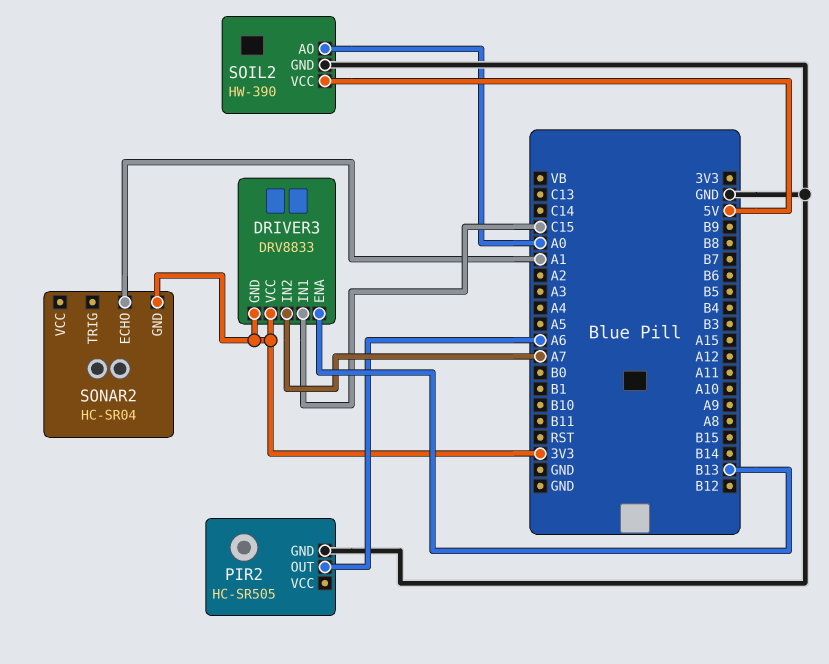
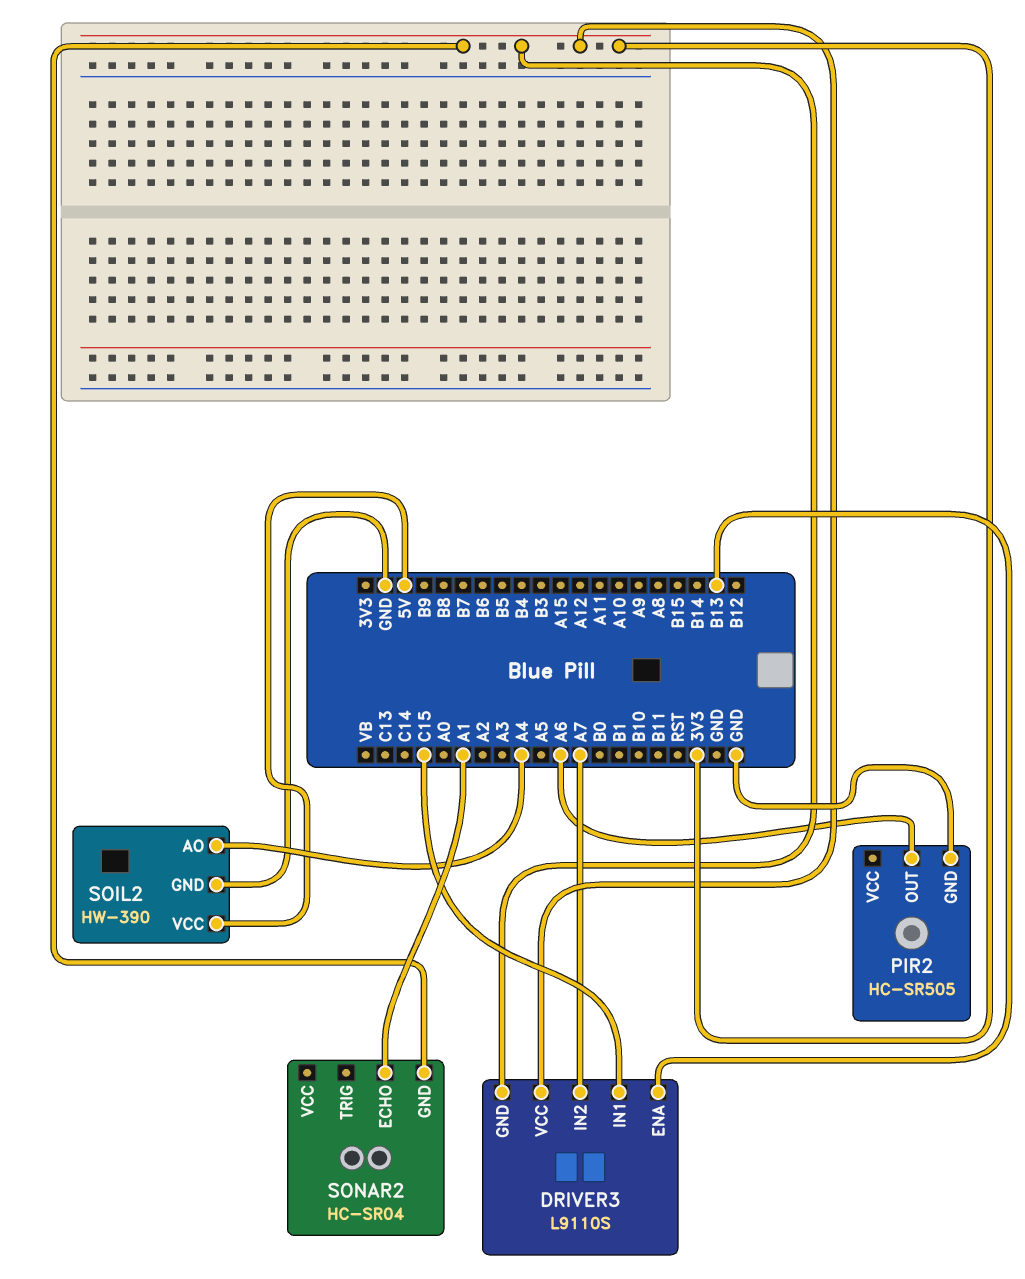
DRIVER3: DRV8833 -> L9110S
SOIL2 pin AO: A0 -> A4

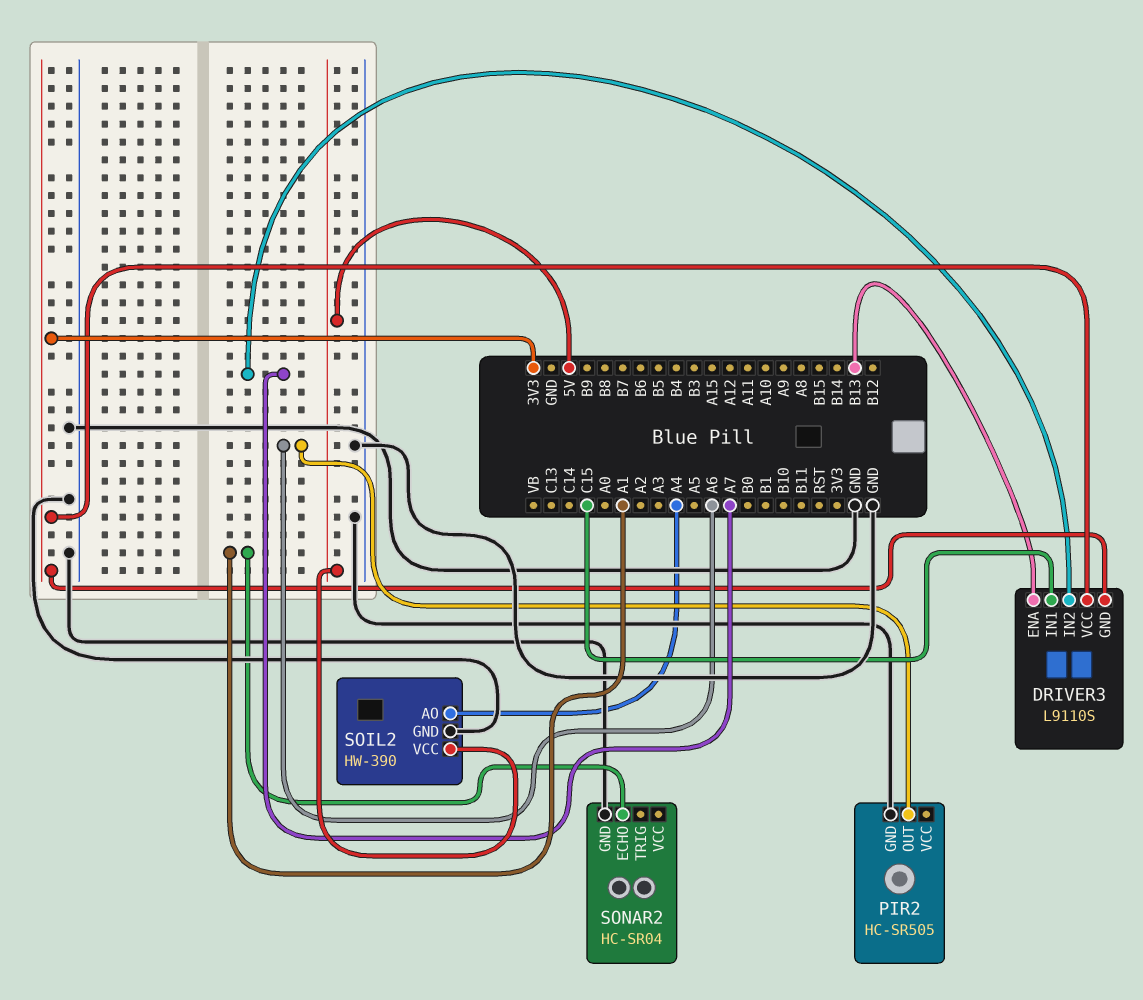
SONAR2 pin GND: 3V3 -> GND

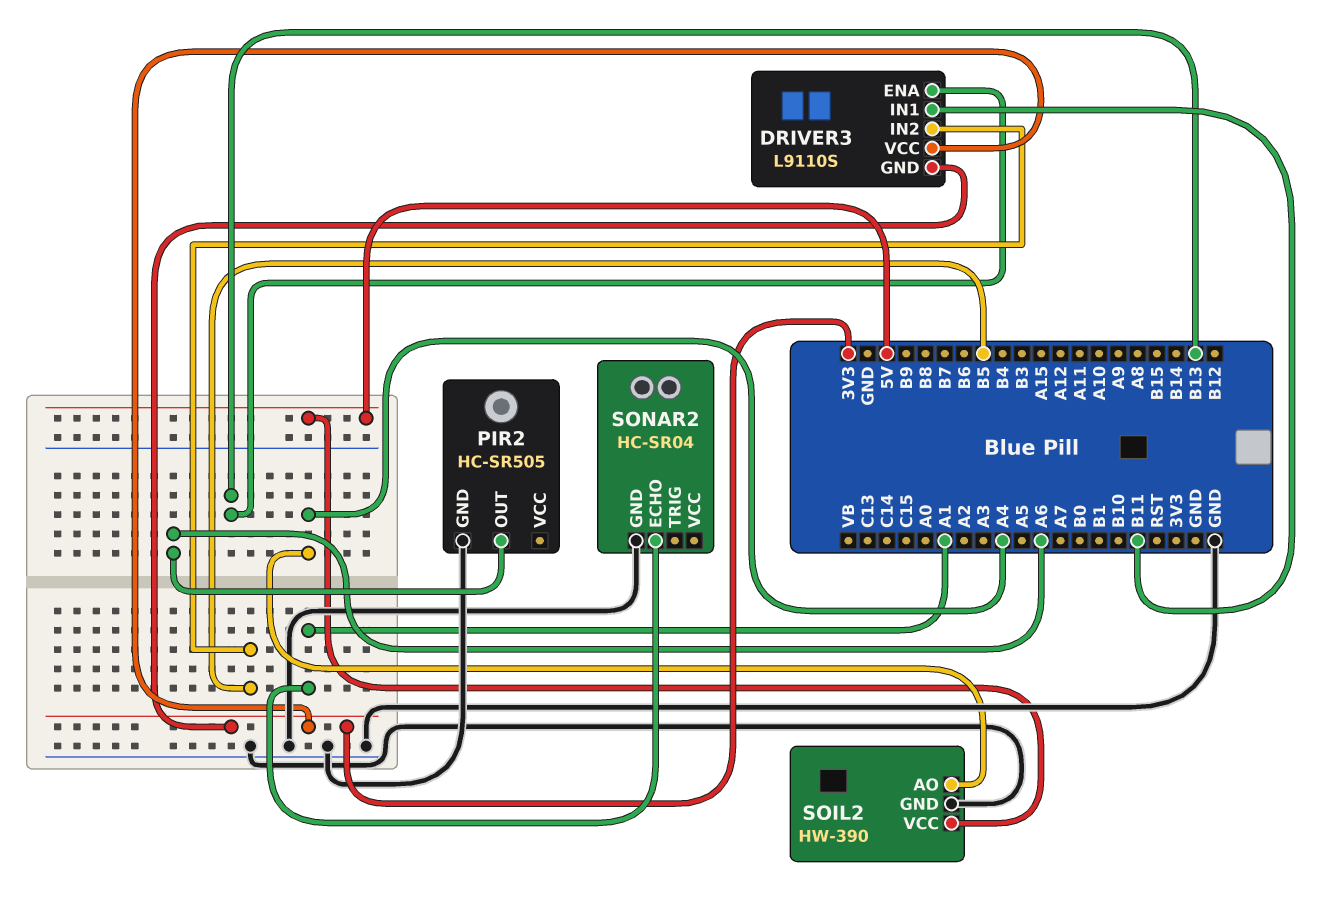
DRIVER3 pin IN1: C15 -> B11
DRIVER3 pin IN2: A7 -> B5

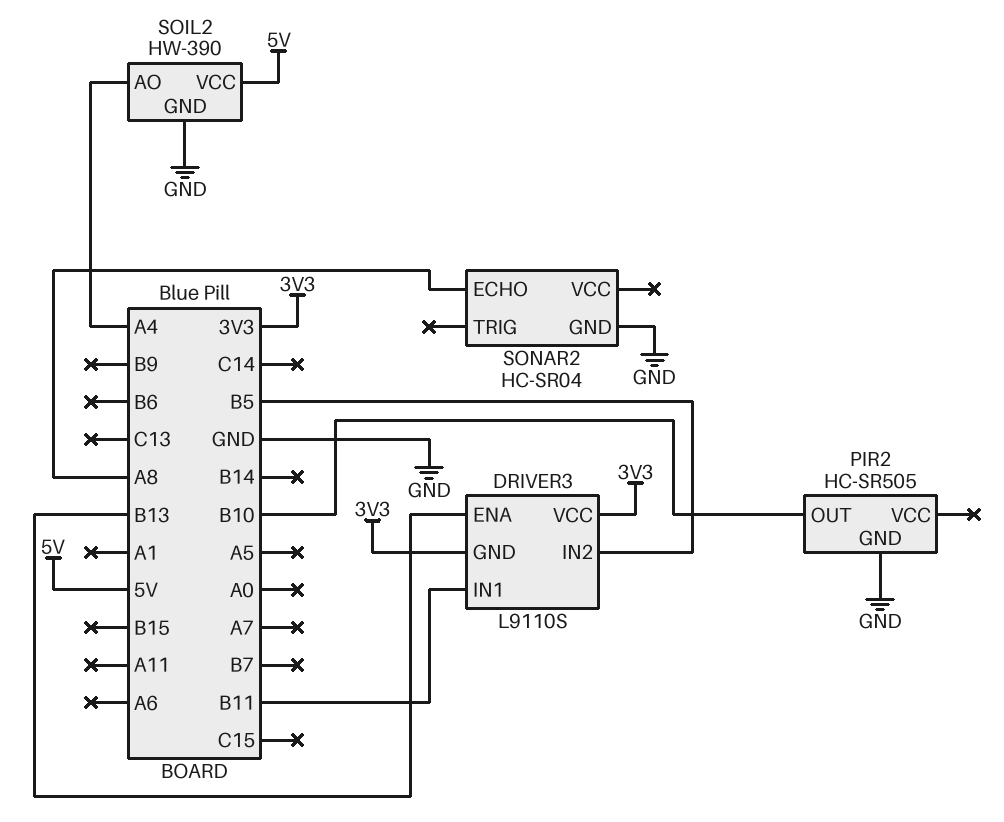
PIR2 pin OUT: A6 -> B10
SONAR2 pin ECHO: A1 -> A8

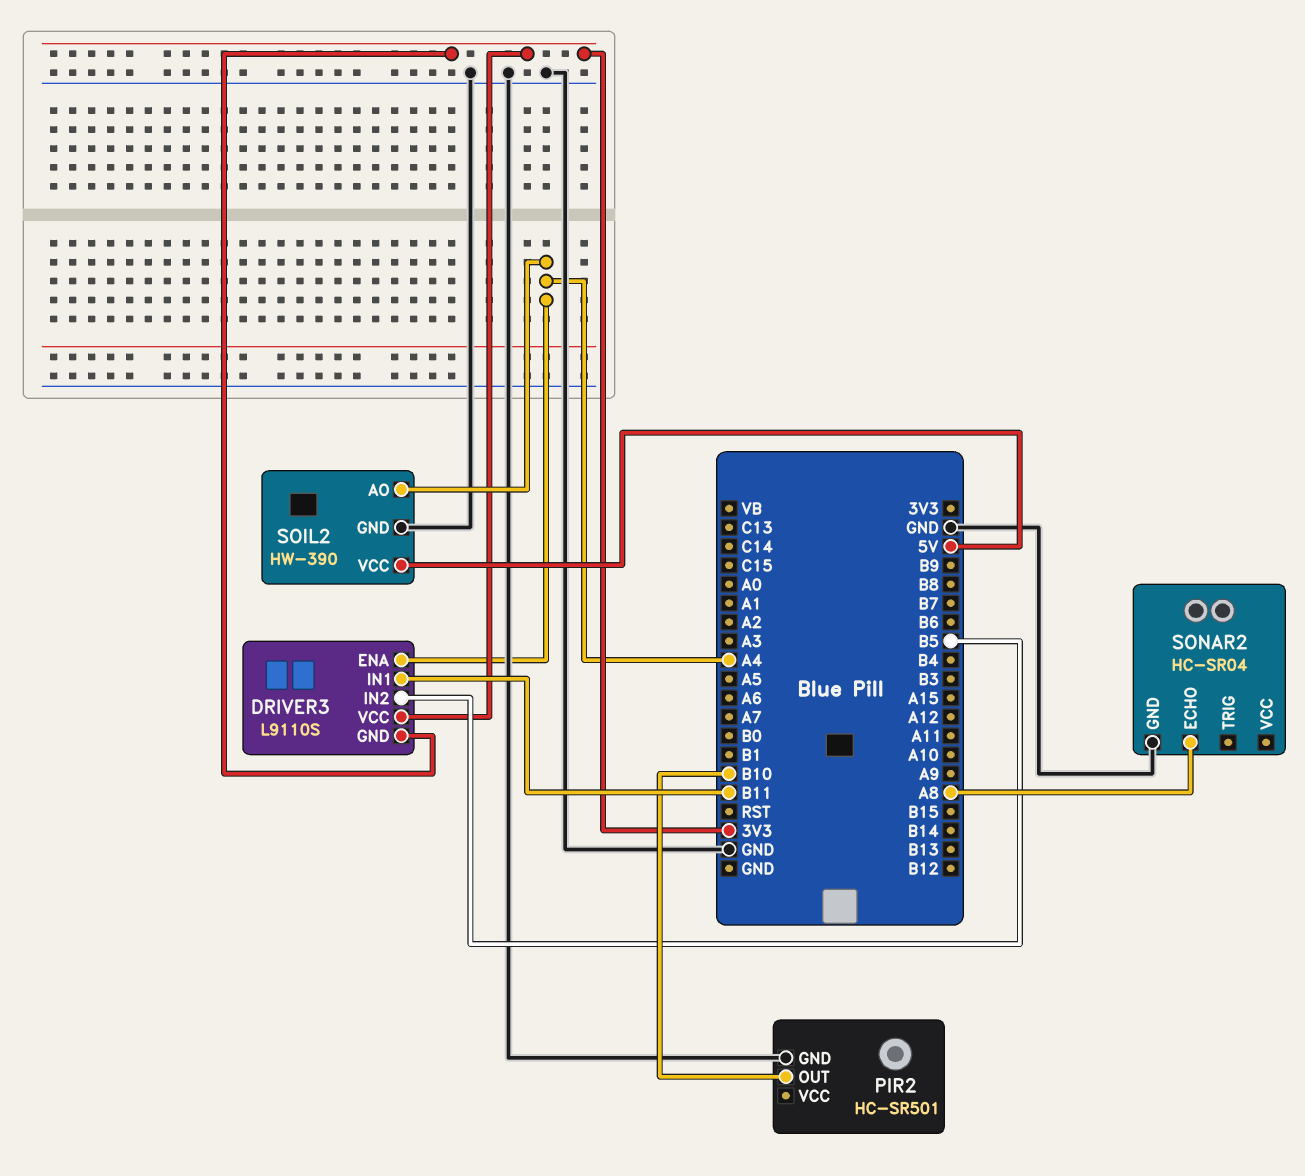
DRIVER3 pin ENA: B13 -> A4
PIR2: HC-SR505 -> HC-SR501

